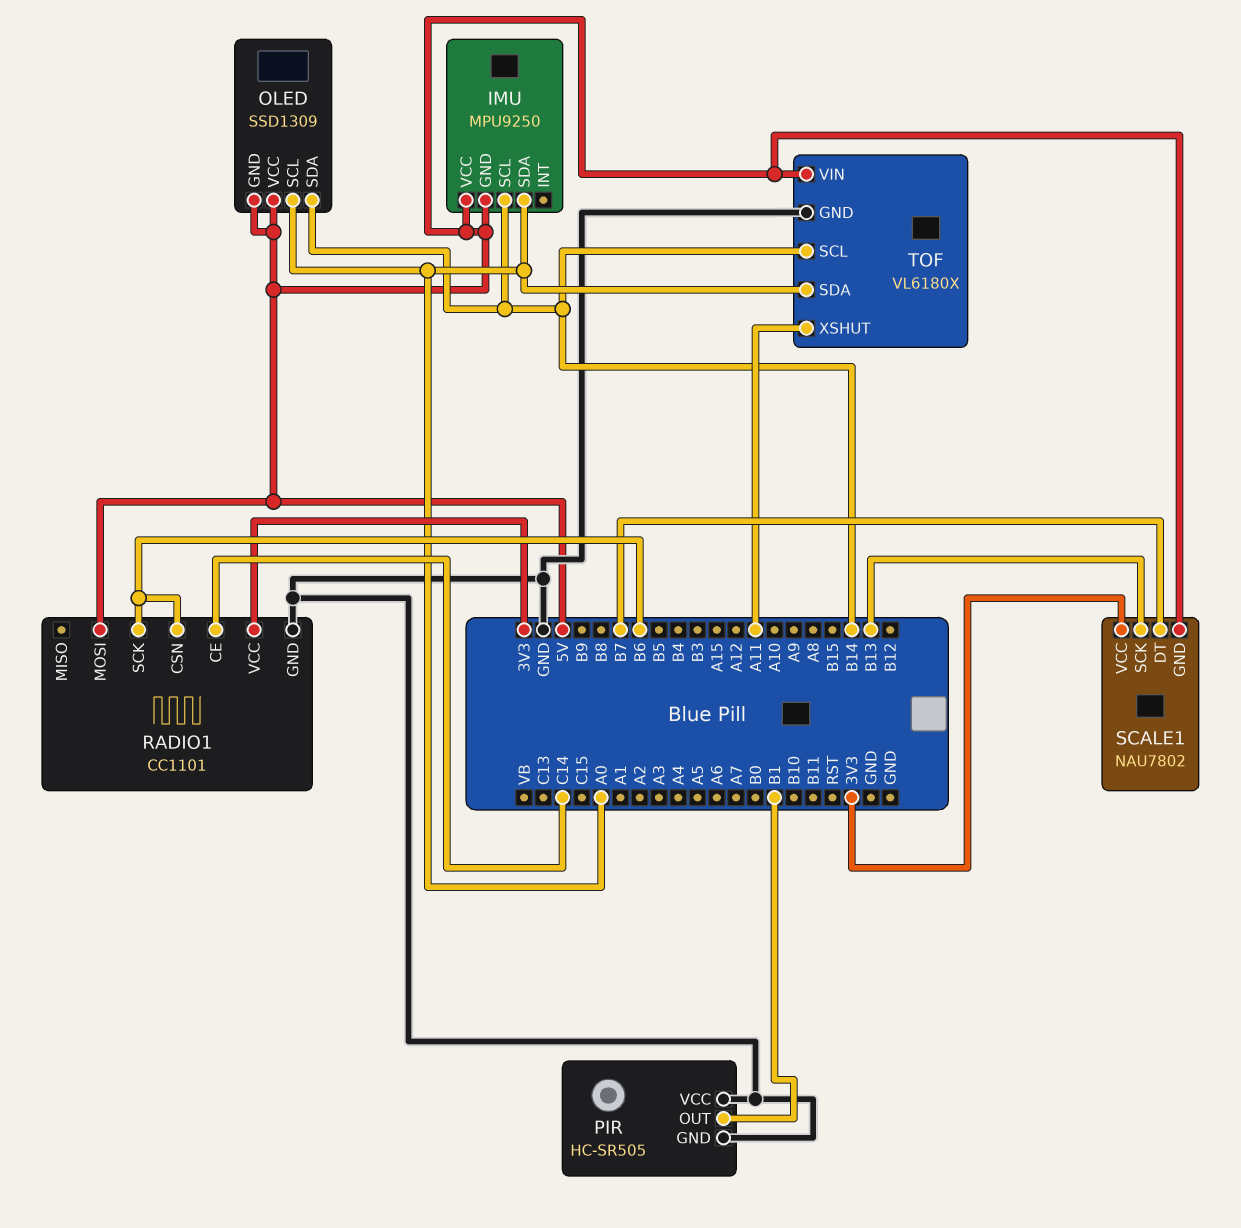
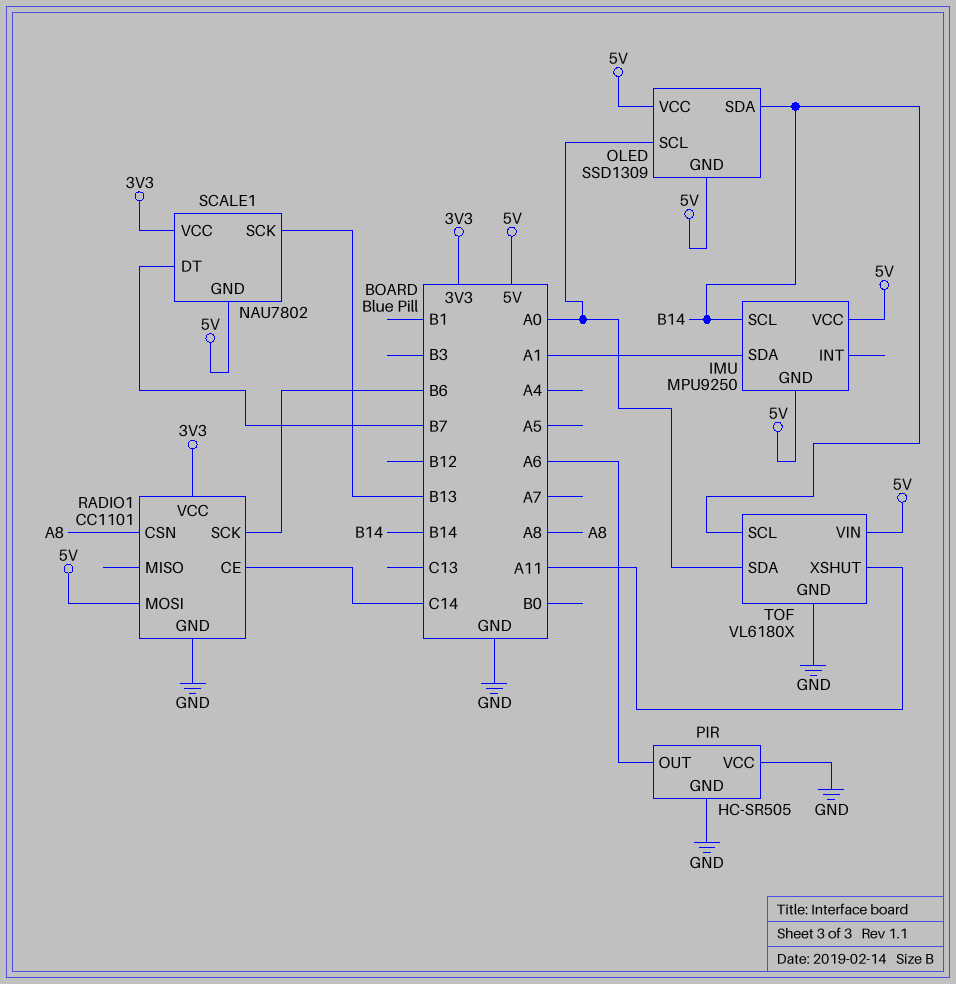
IMU pin SDA: A0 -> A1
PIR pin OUT: B1 -> A6
RADIO1 pin CSN: B6 -> A8

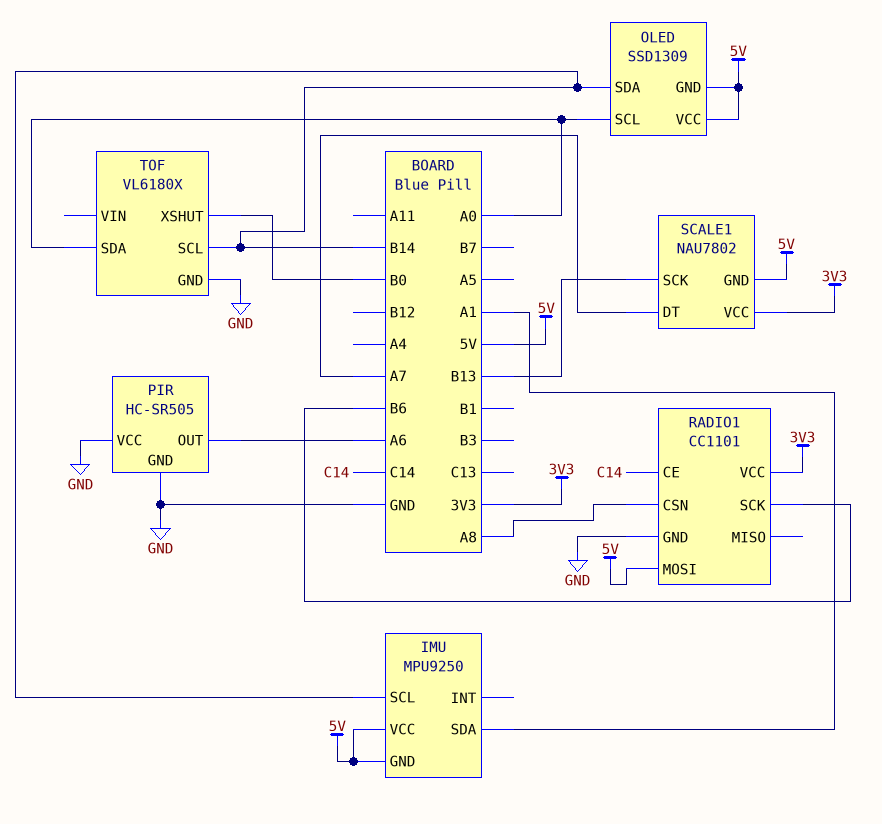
SCALE1 pin DT: B7 -> A7
TOF pin VIN: 5V -> none
TOF pin XSHUT: A11 -> B0

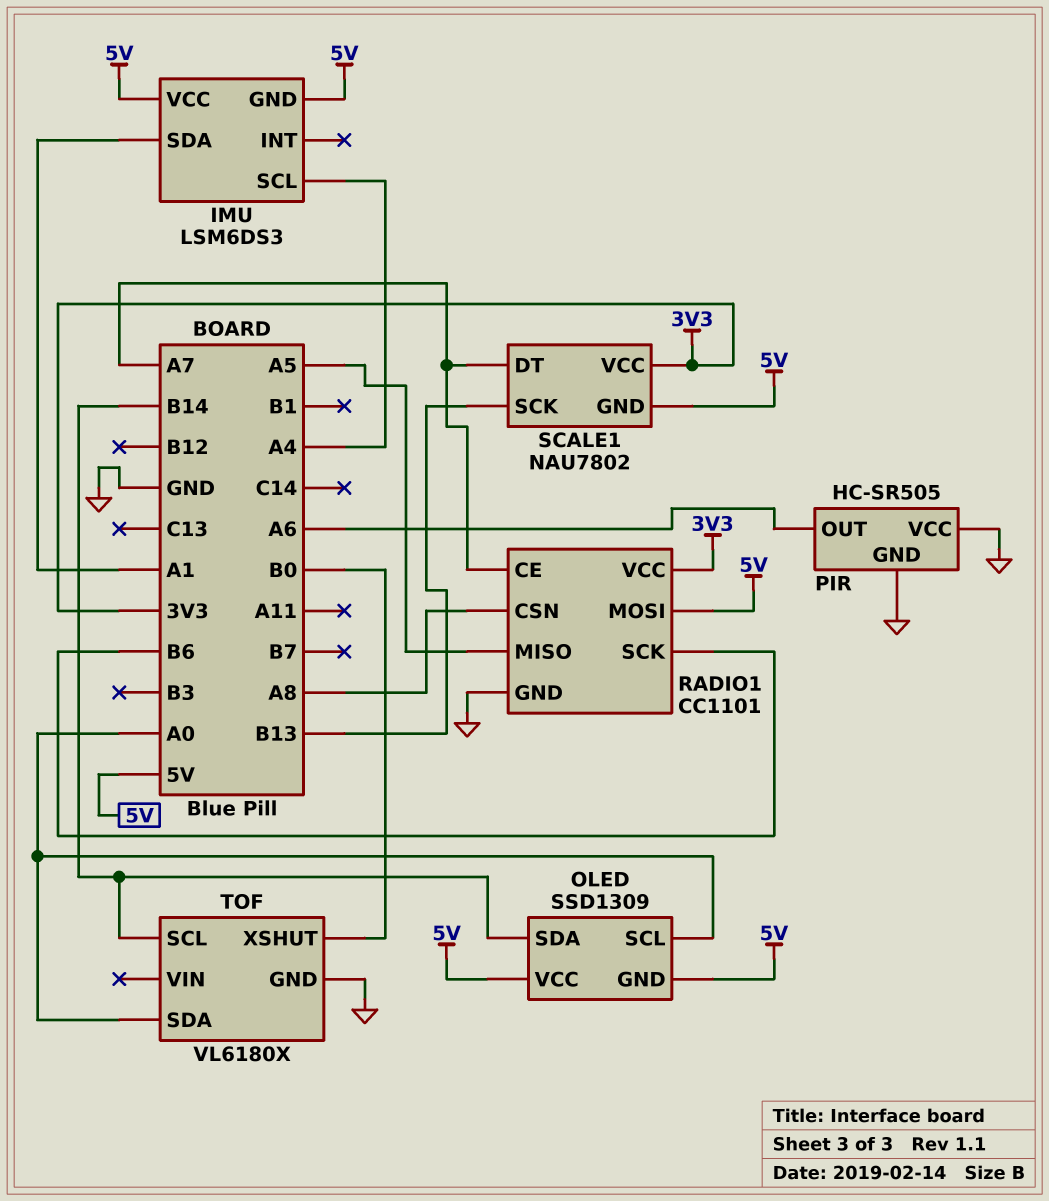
IMU: MPU9250 -> LSM6DS3
IMU pin SCL: B14 -> A4
RADIO1 pin CE: C14 -> A7
RADIO1 pin MISO: none -> A5

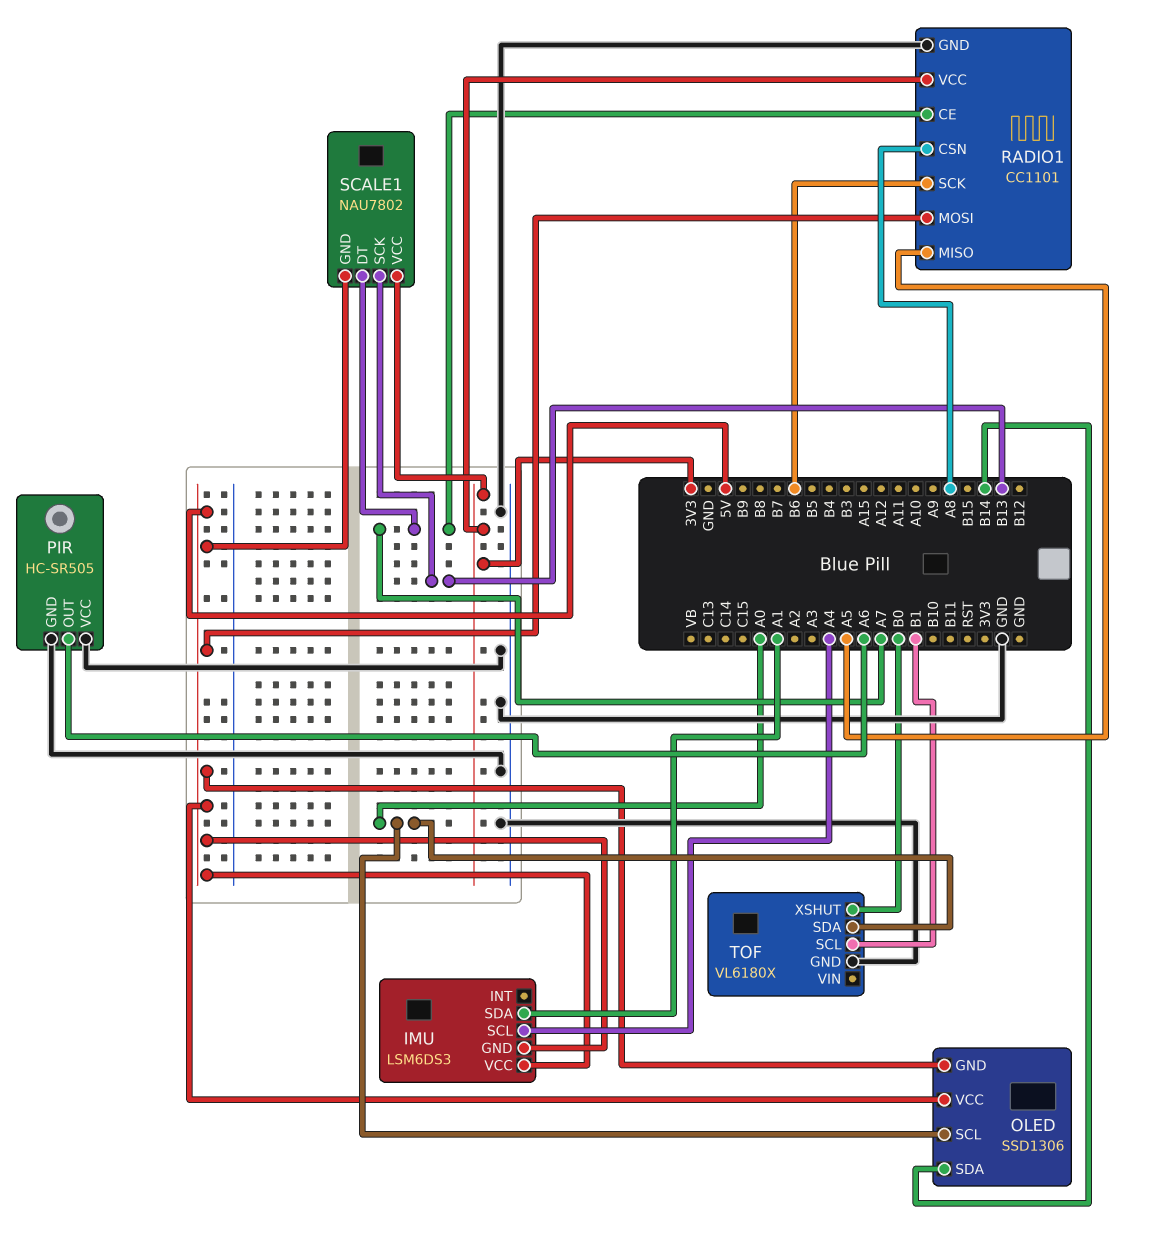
OLED: SSD1309 -> SSD1306
TOF pin SCL: B14 -> B1

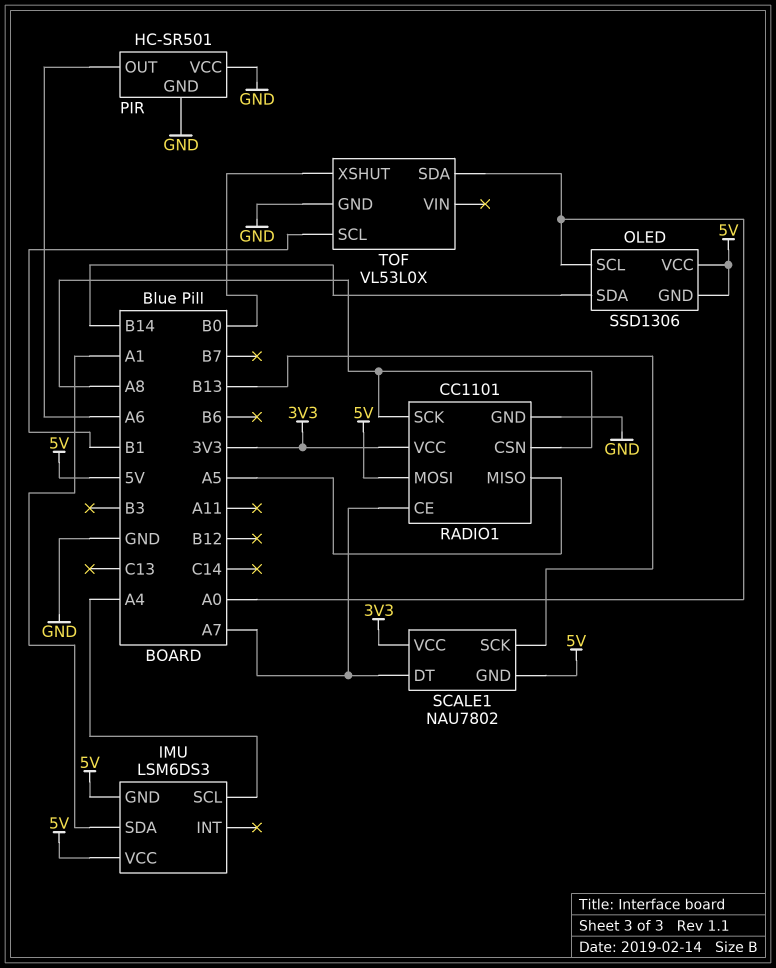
PIR: HC-SR505 -> HC-SR501
RADIO1 pin SCK: B6 -> A8
TOF: VL6180X -> VL53L0X

